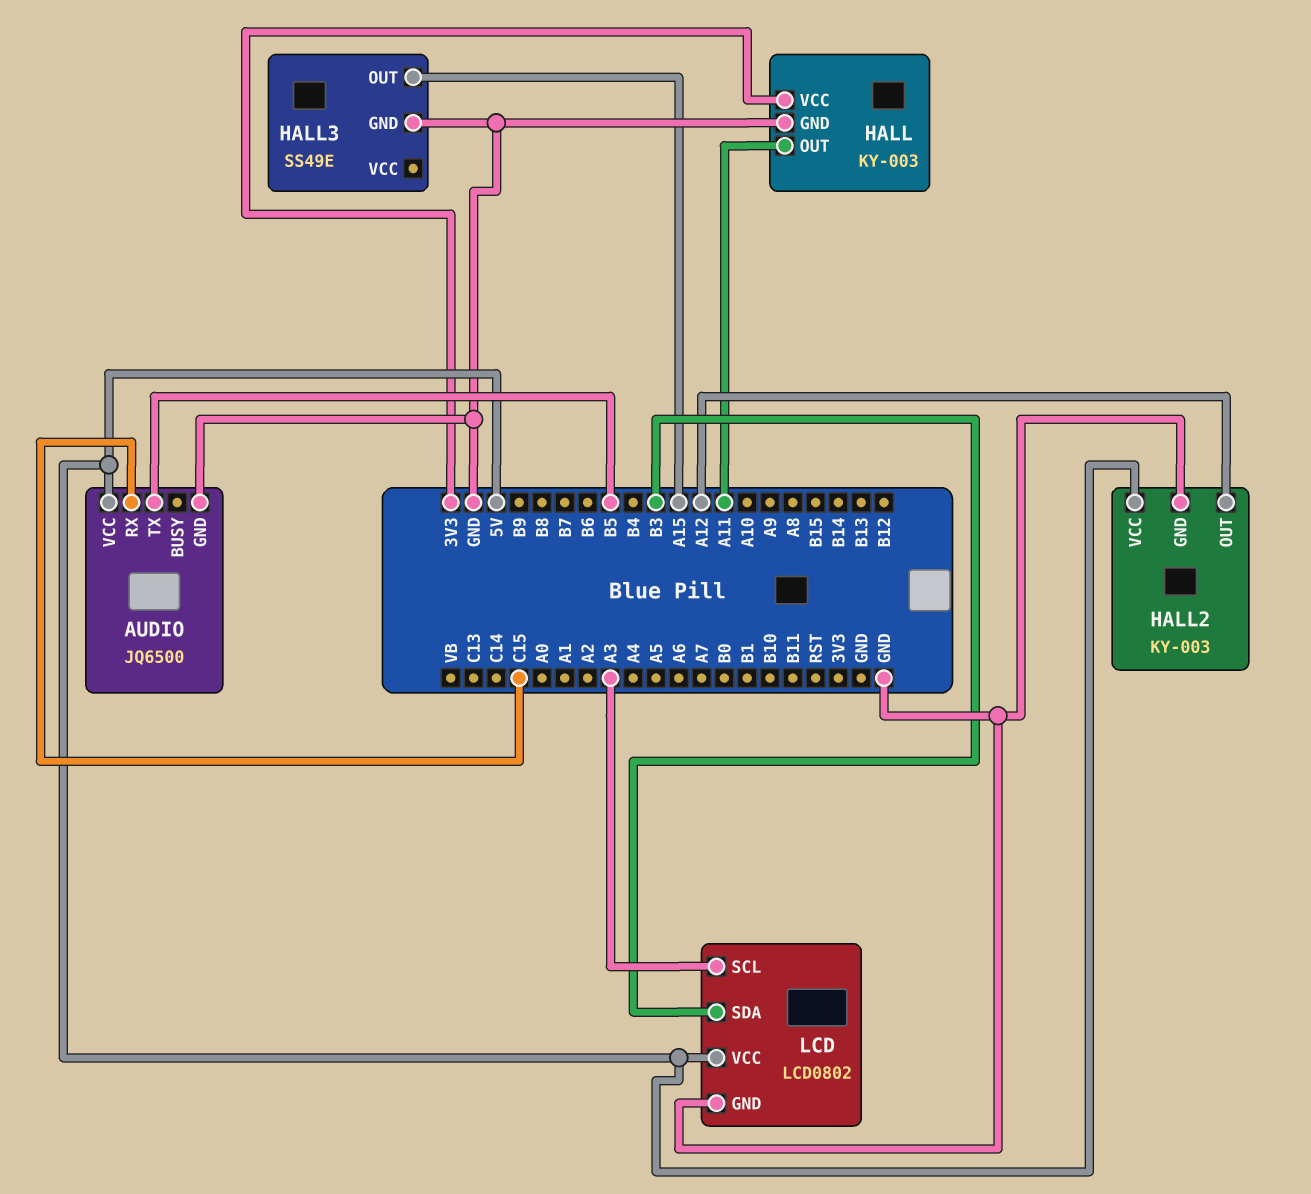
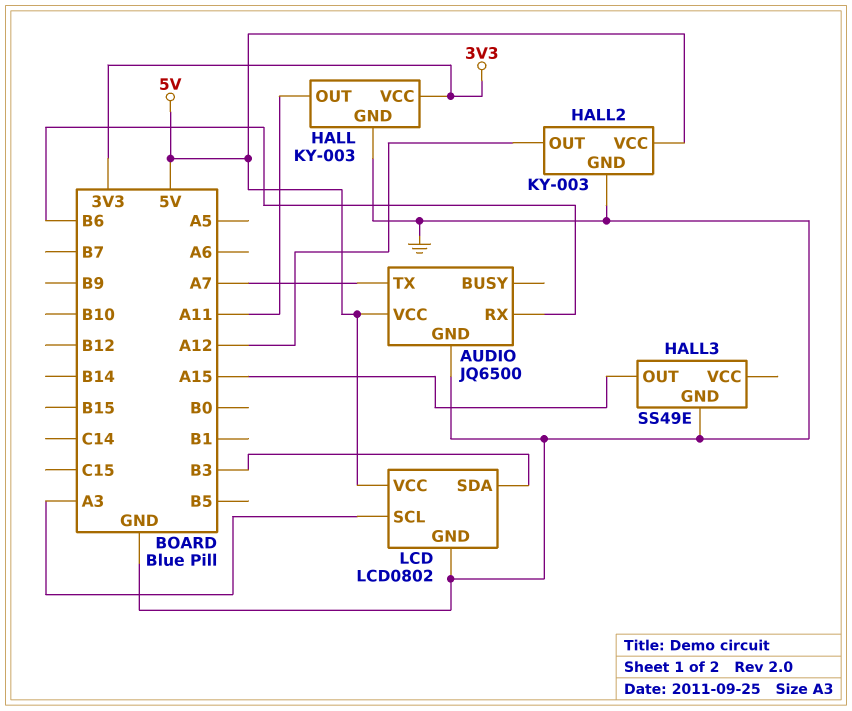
AUDIO pin RX: C15 -> B6
AUDIO pin TX: B5 -> A7

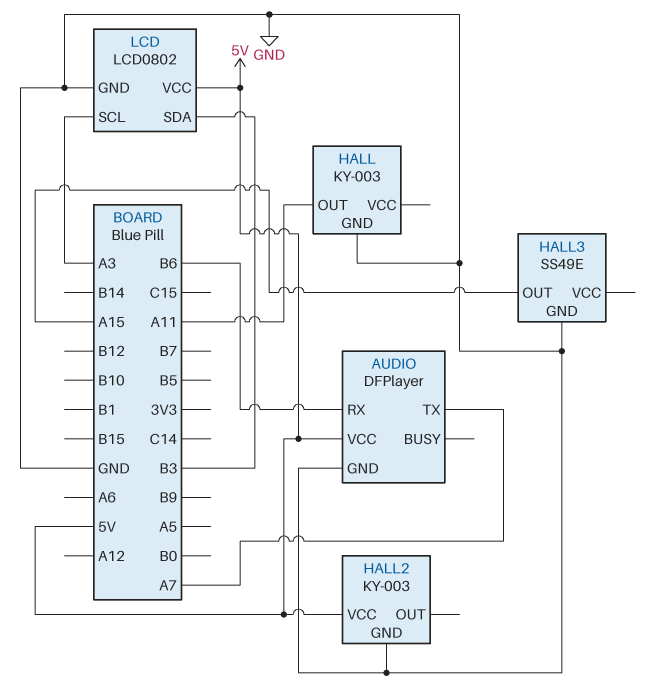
AUDIO: JQ6500 -> DFPlayer
HALL pin VCC: 3V3 -> none
HALL2 pin OUT: A12 -> none

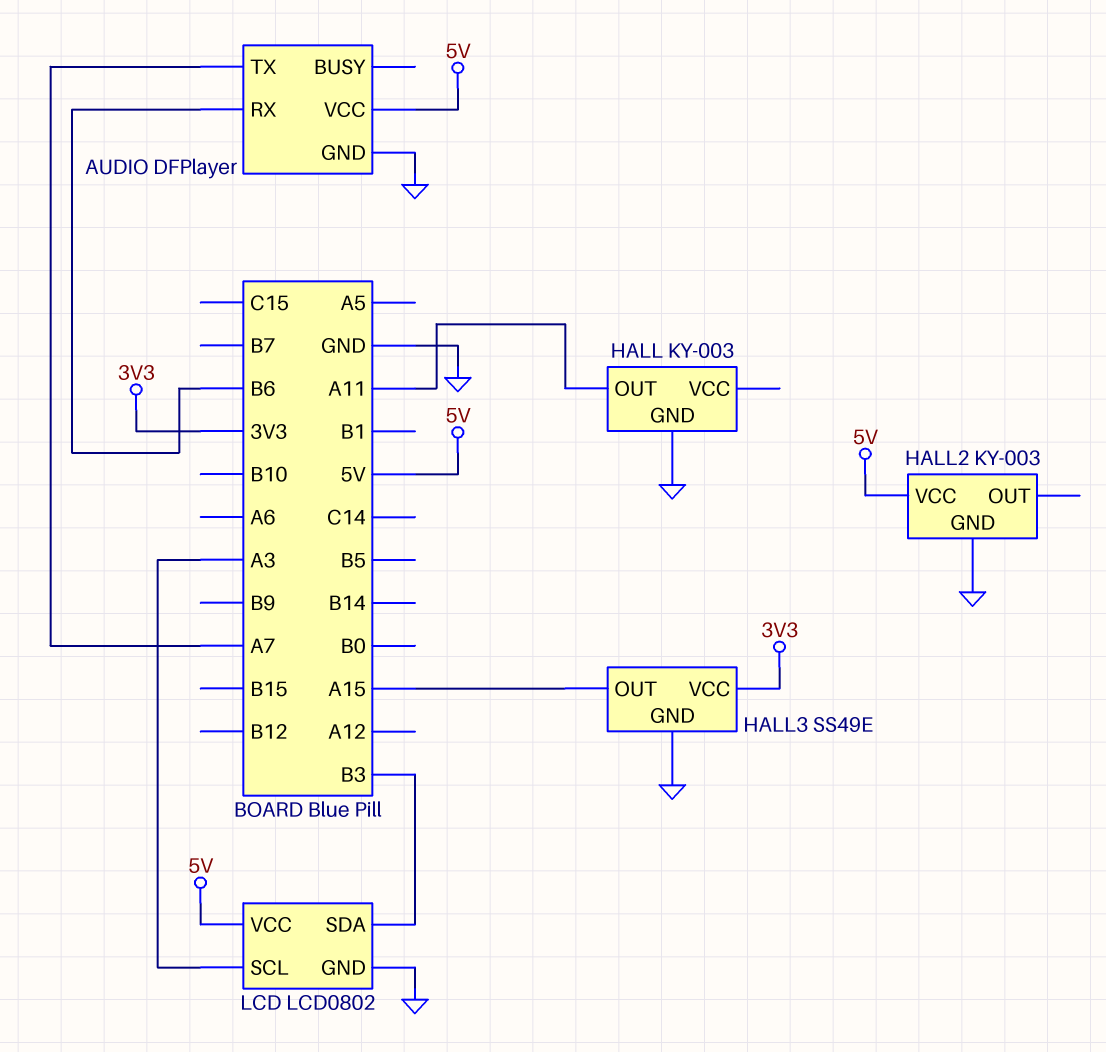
HALL3 pin VCC: none -> 3V3

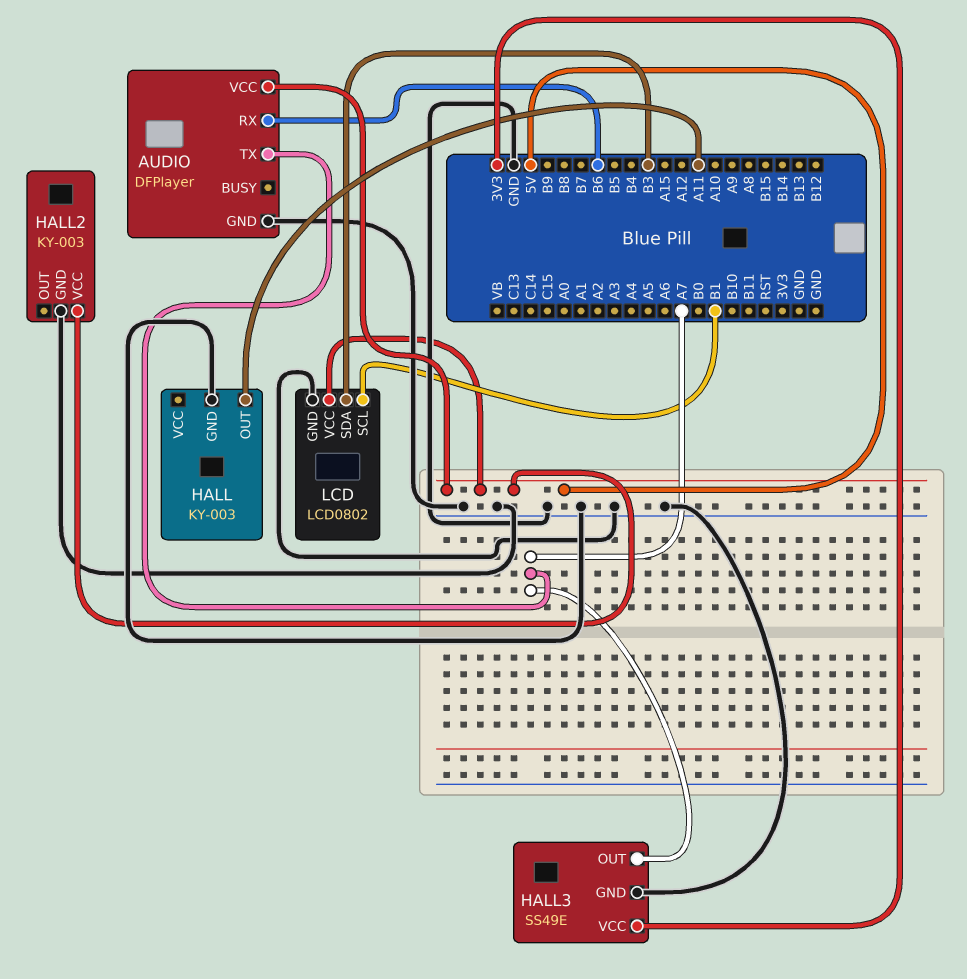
HALL3 pin OUT: A15 -> A7
LCD pin SCL: A3 -> B1

